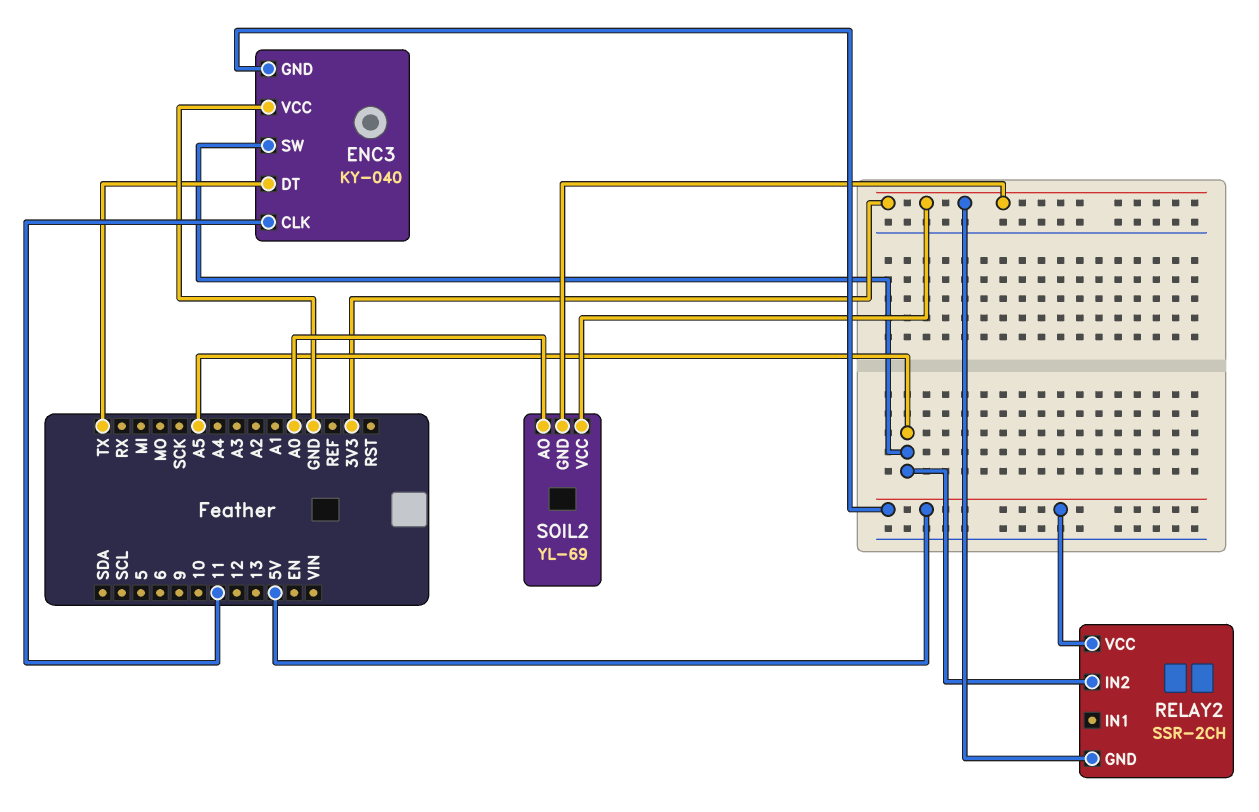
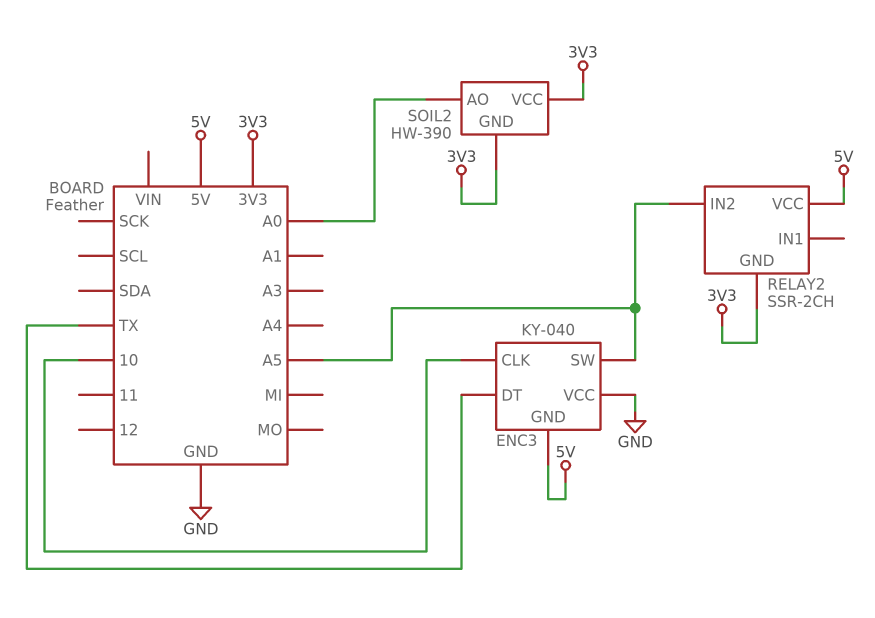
ENC3 pin CLK: 11 -> 10
SOIL2: YL-69 -> HW-390

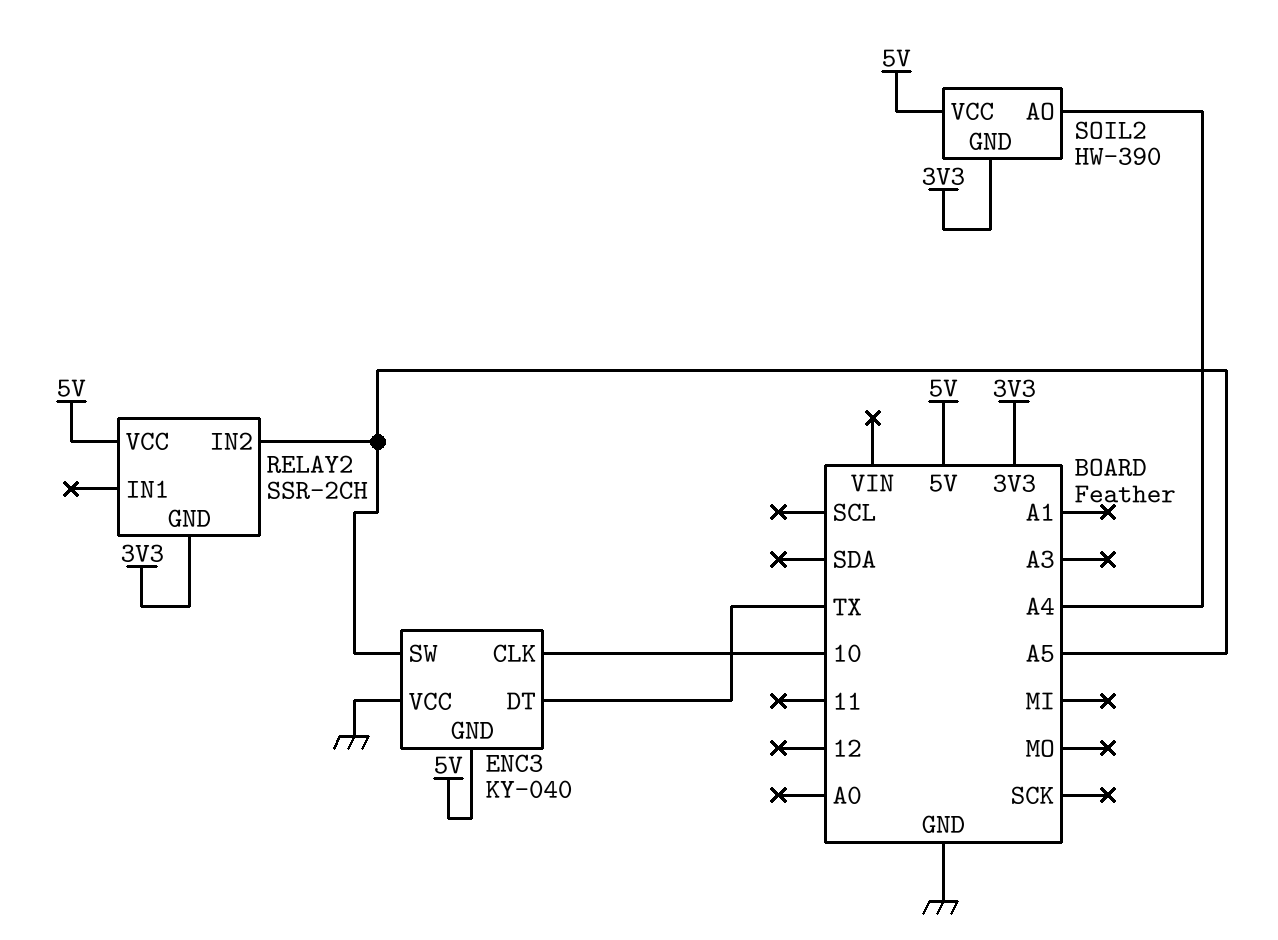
SOIL2 pin AO: A0 -> A4
SOIL2 pin VCC: 3V3 -> 5V

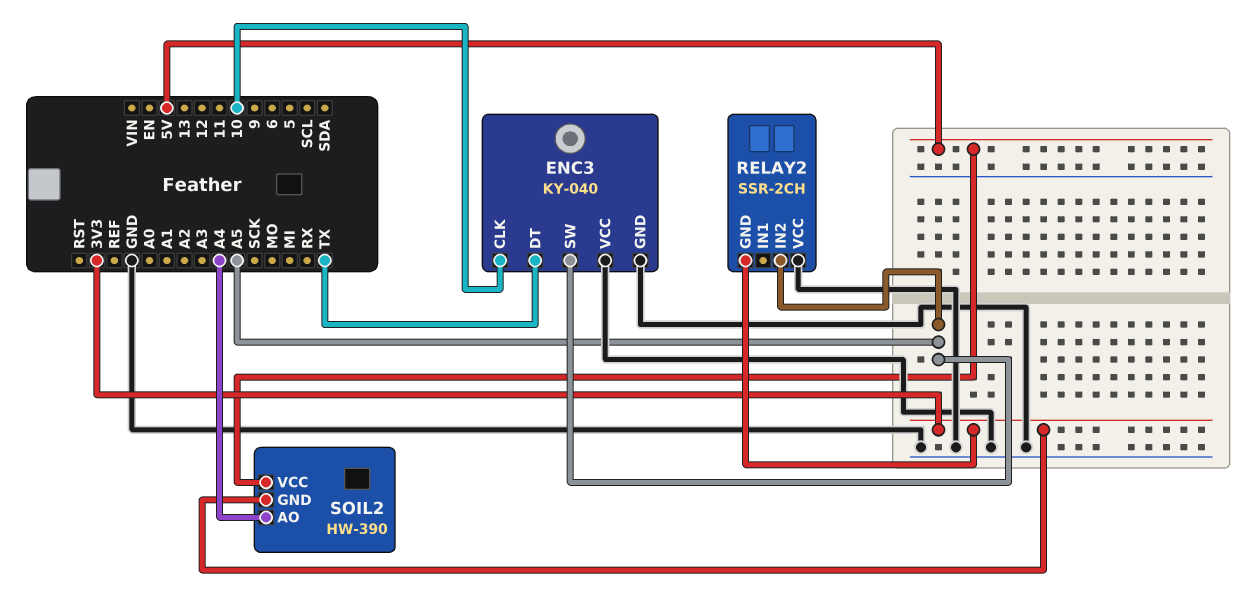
ENC3 pin GND: 5V -> GND
RELAY2 pin VCC: 5V -> GND

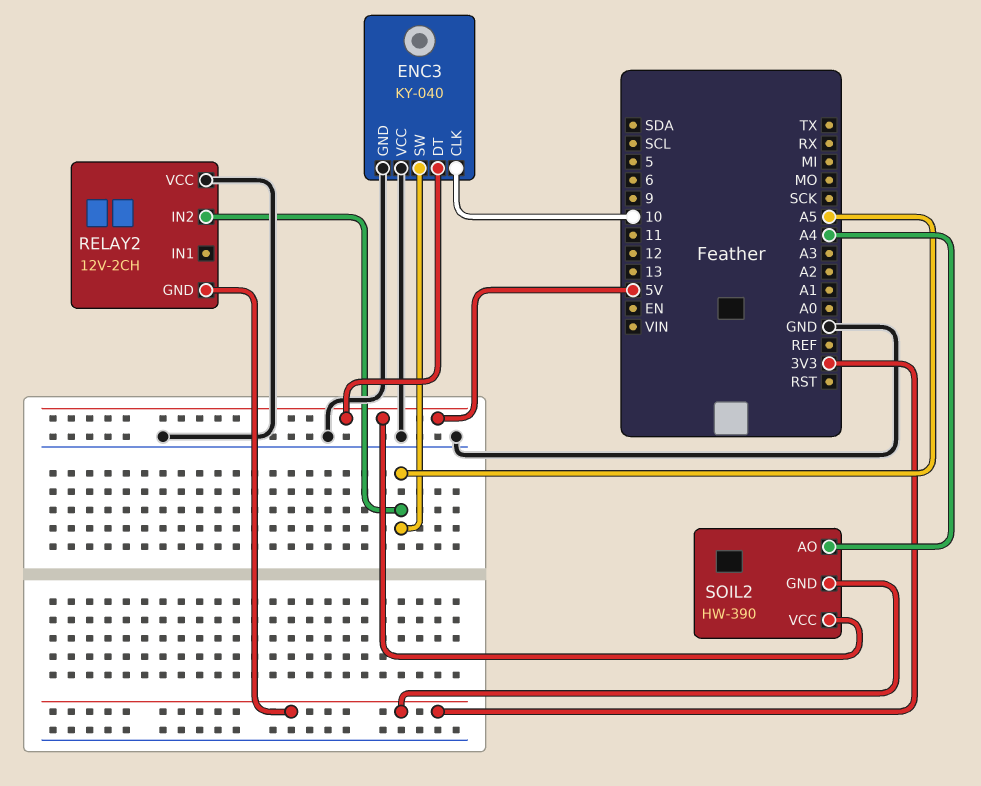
ENC3 pin DT: TX -> 5V
RELAY2: SSR-2CH -> 12V-2CH

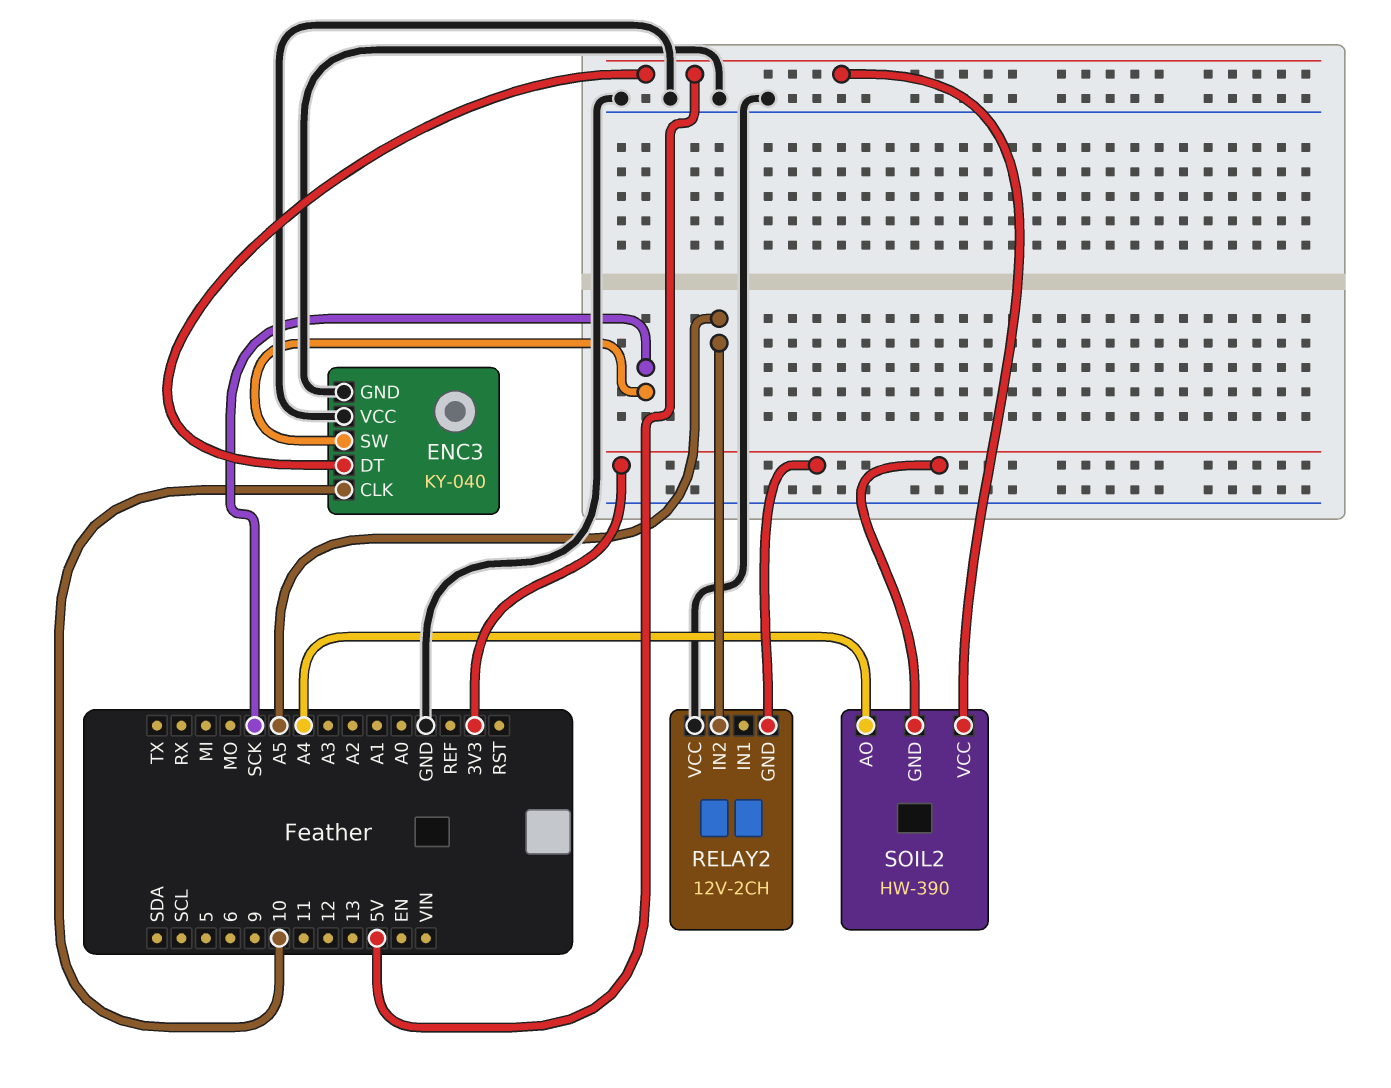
ENC3 pin SW: A5 -> SCK

